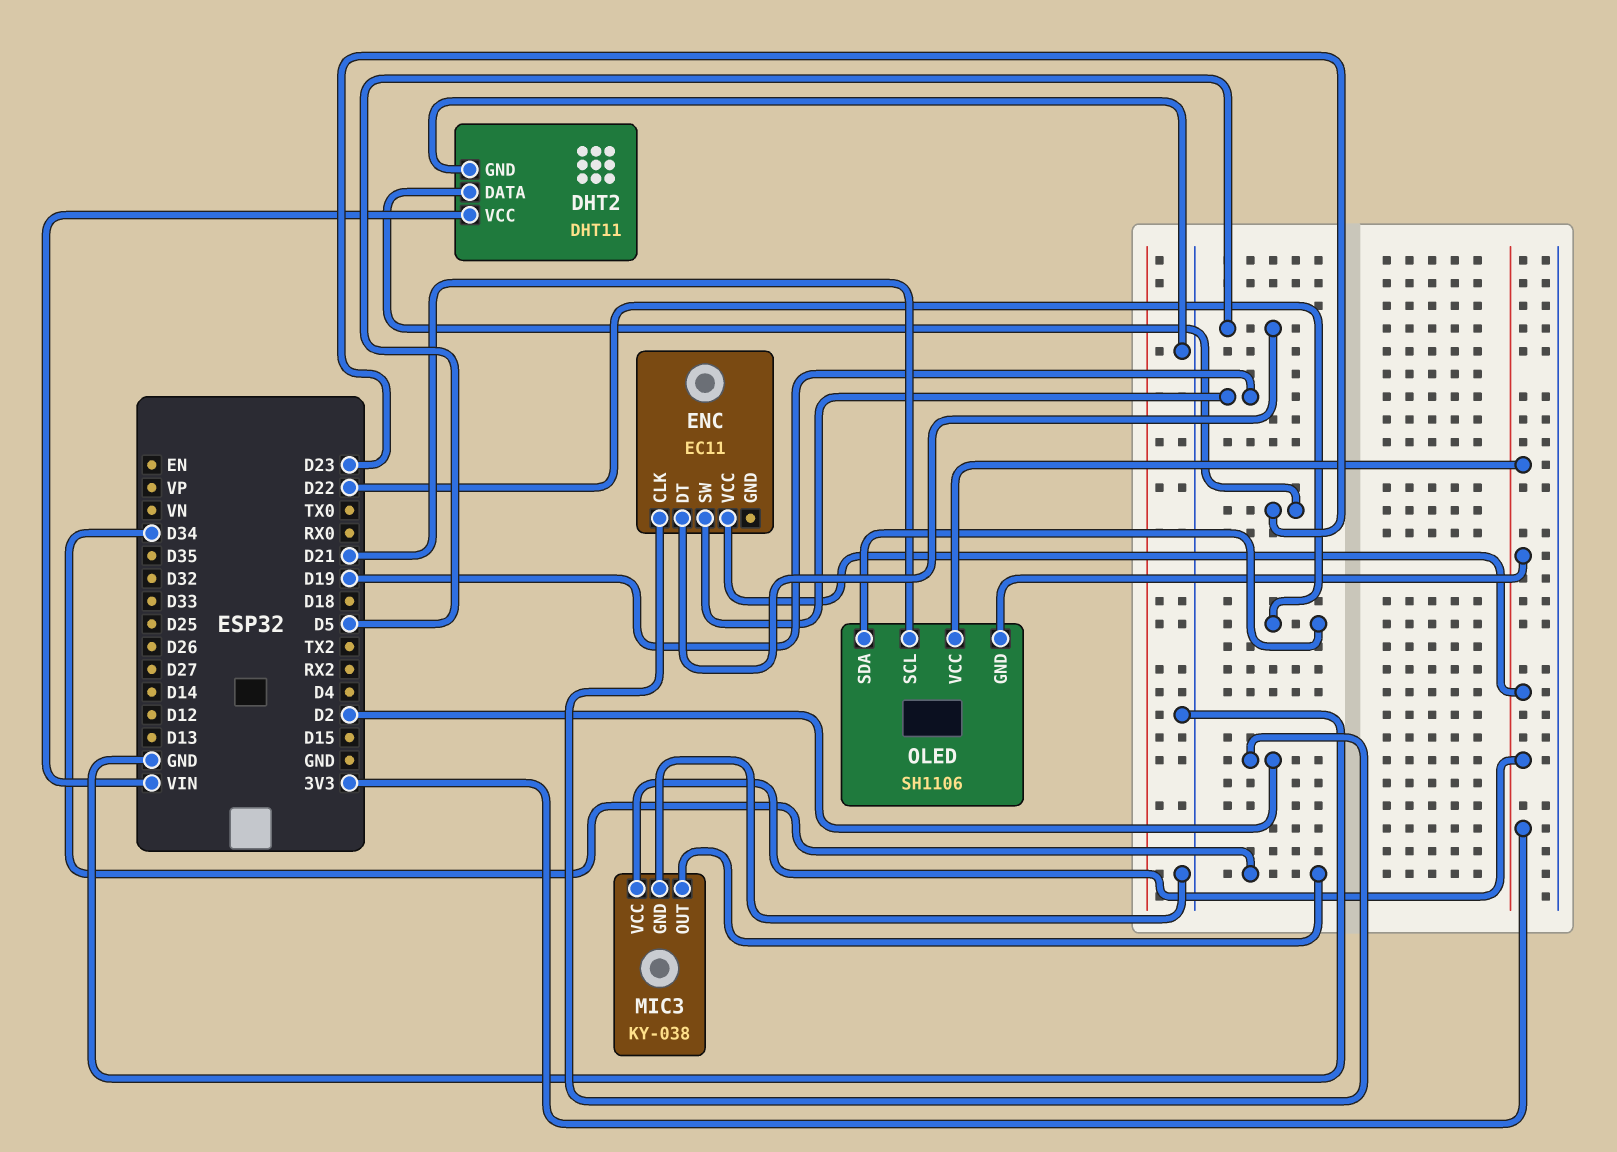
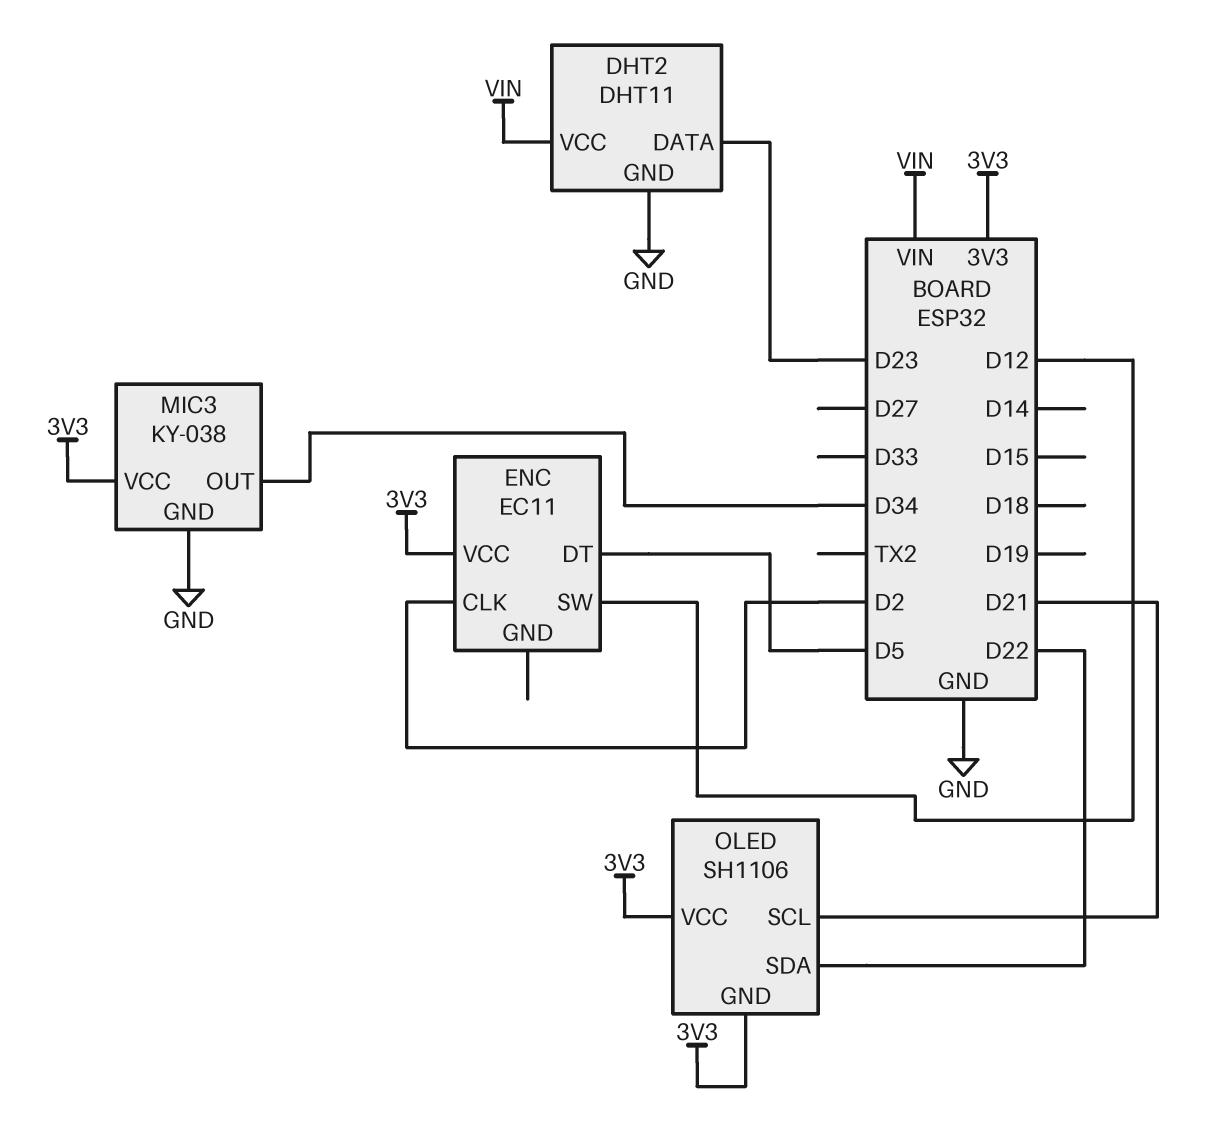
ENC pin SW: D19 -> D12

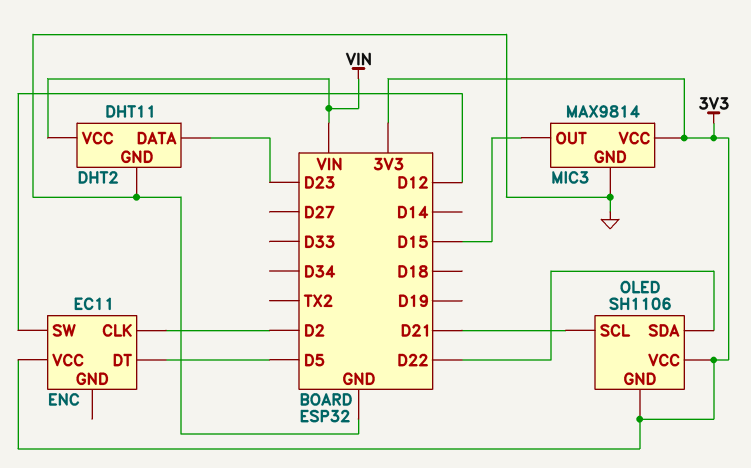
MIC3: KY-038 -> MAX9814
MIC3 pin OUT: D34 -> D15

